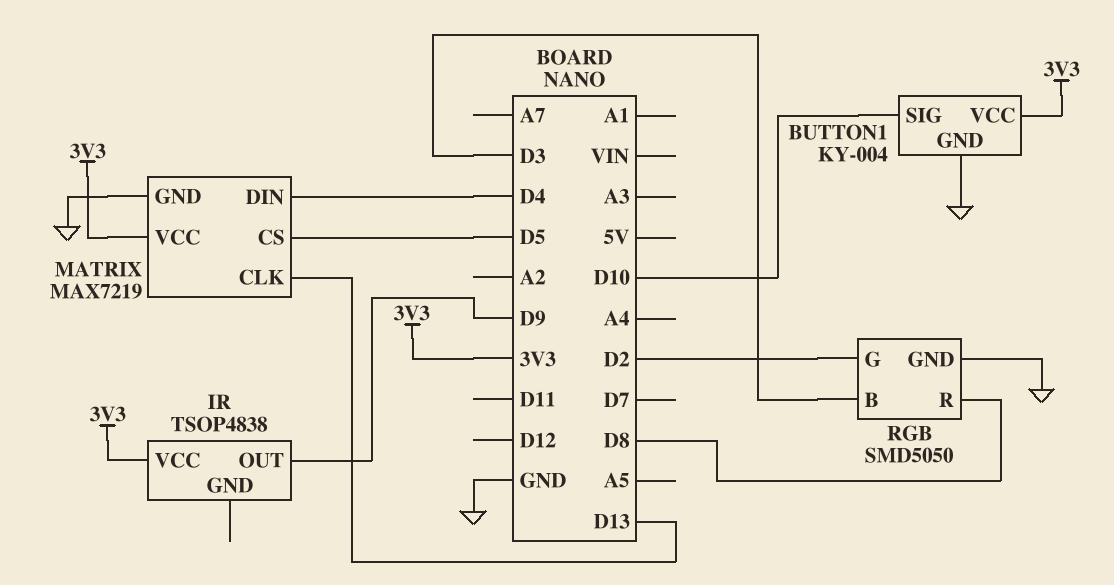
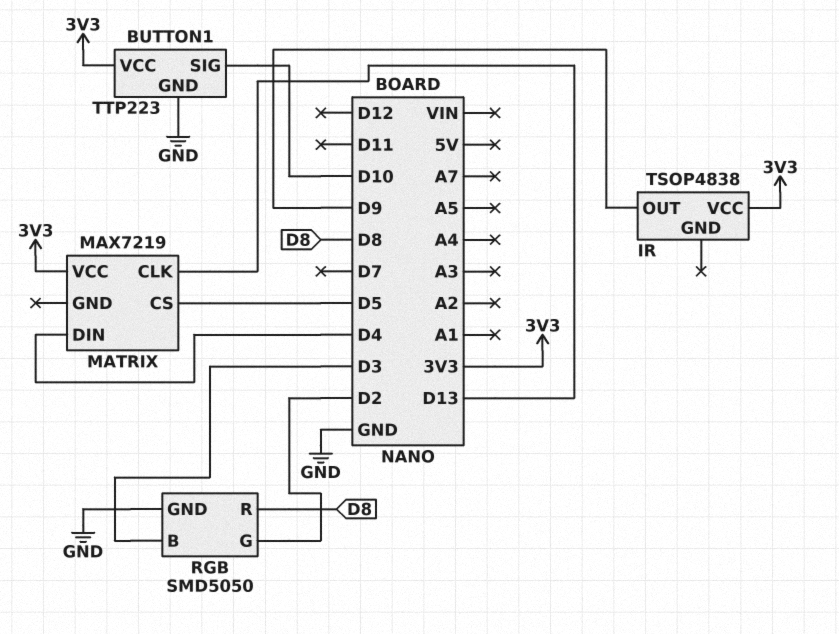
BUTTON1: KY-004 -> TTP223
MATRIX pin GND: GND -> none

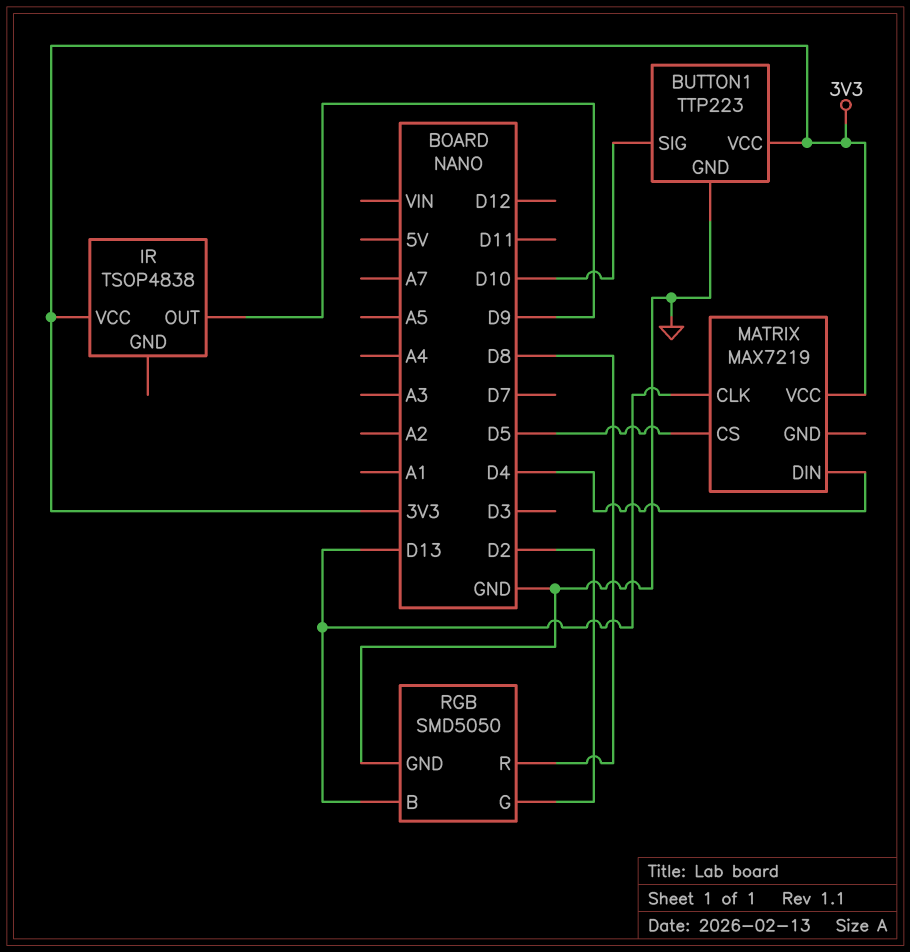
RGB pin B: D3 -> D13

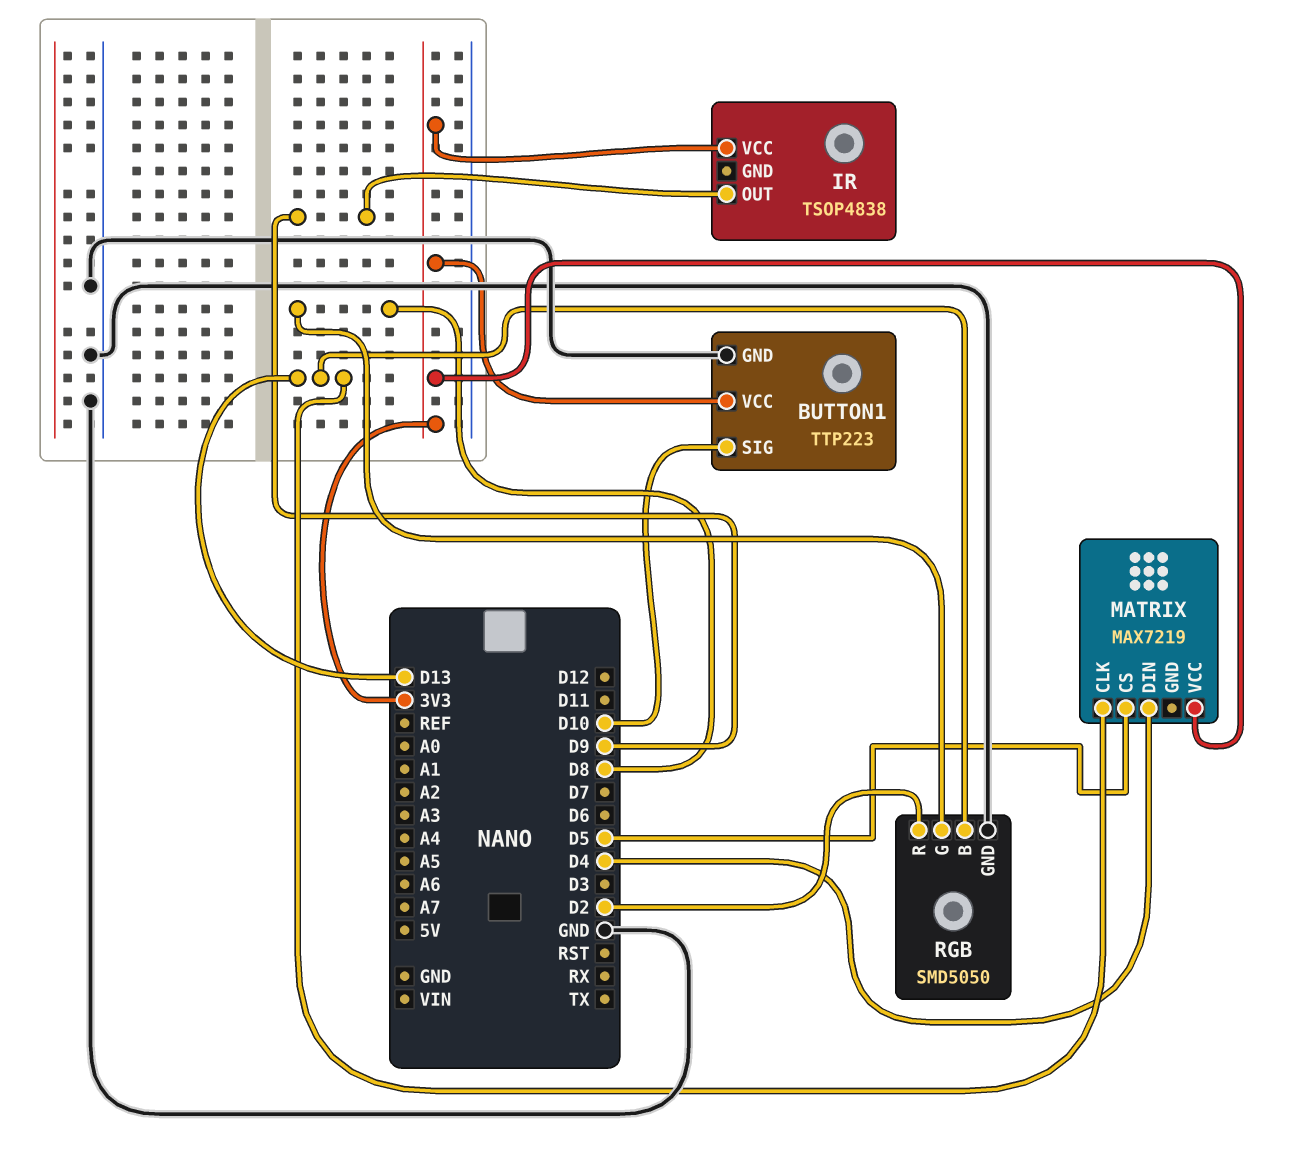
RGB pin G: D2 -> D8
RGB pin R: D8 -> D2

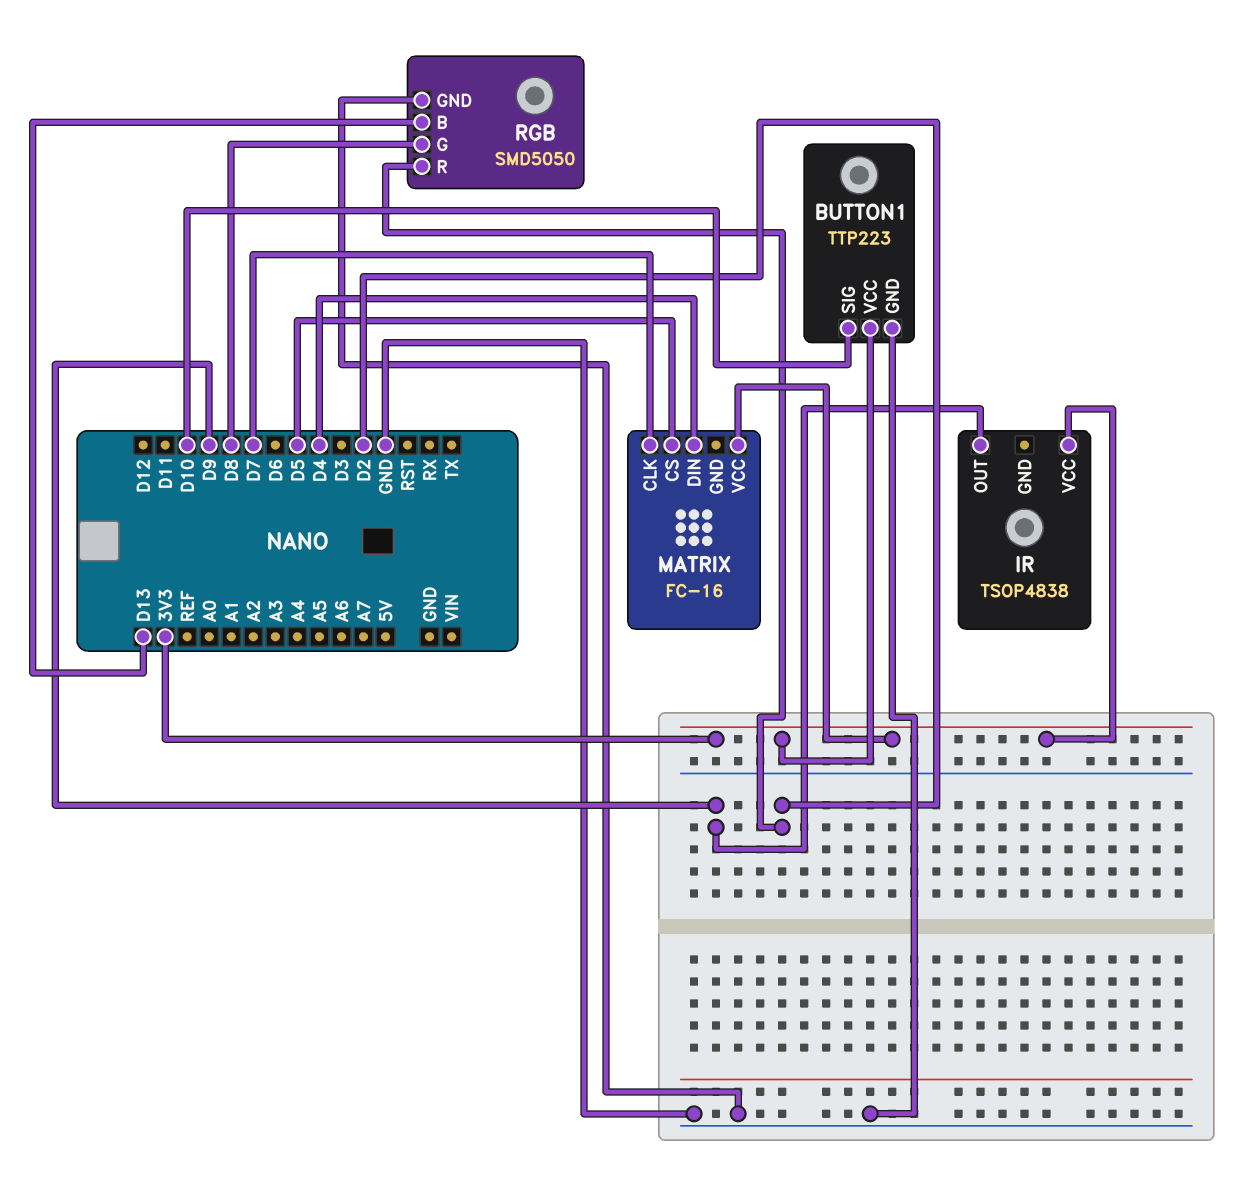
MATRIX: MAX7219 -> FC-16
MATRIX pin CLK: D13 -> D7

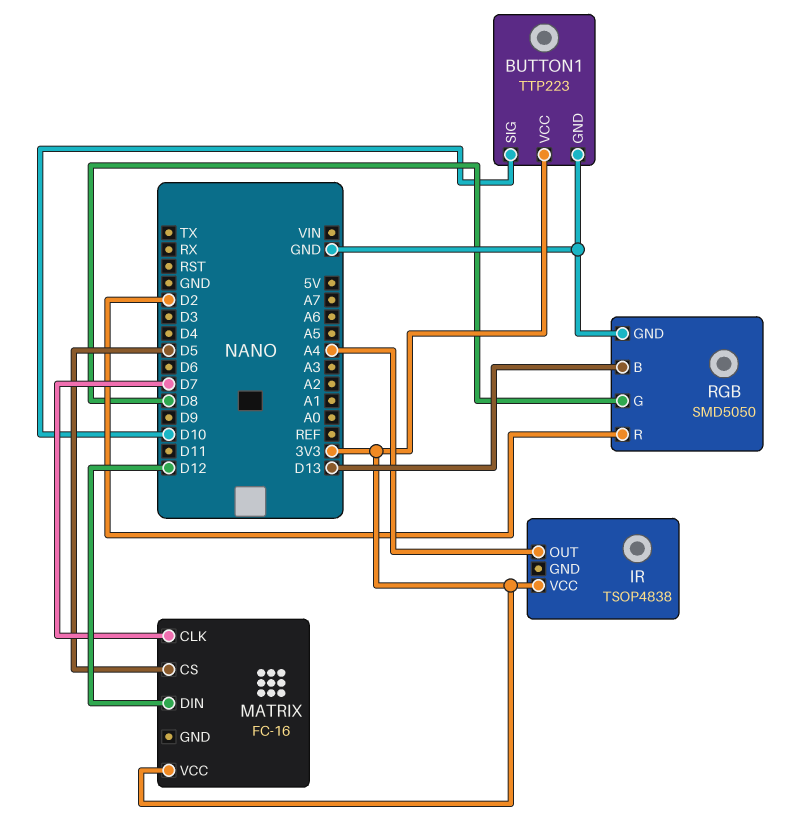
IR pin OUT: D9 -> A4
MATRIX pin DIN: D4 -> D12

